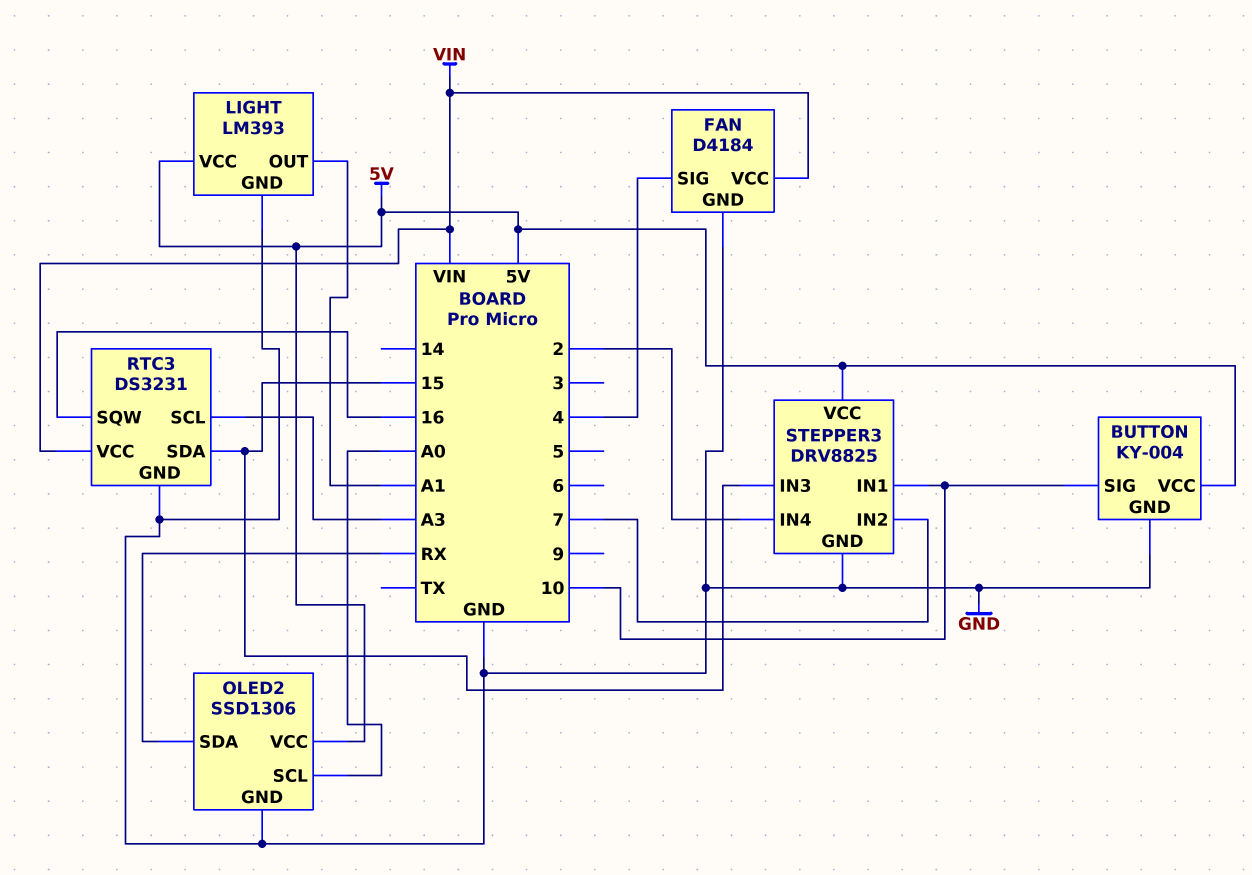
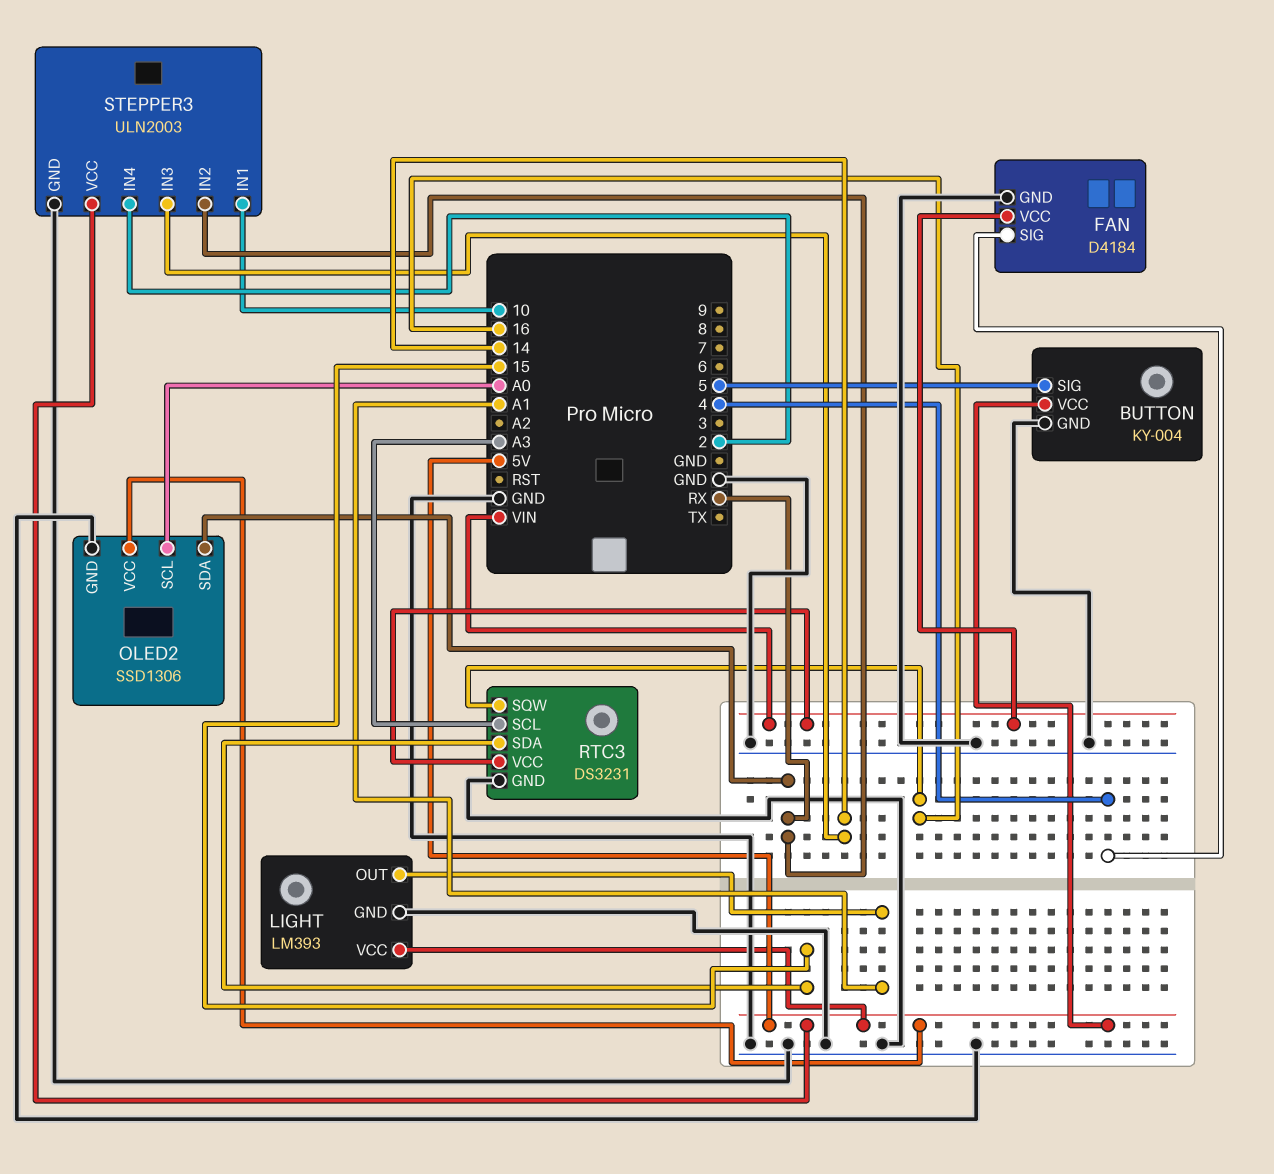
BUTTON pin SIG: 10 -> 5
STEPPER3: DRV8825 -> ULN2003
STEPPER3 pin IN2: 7 -> RX
STEPPER3 pin IN3: 15 -> 14

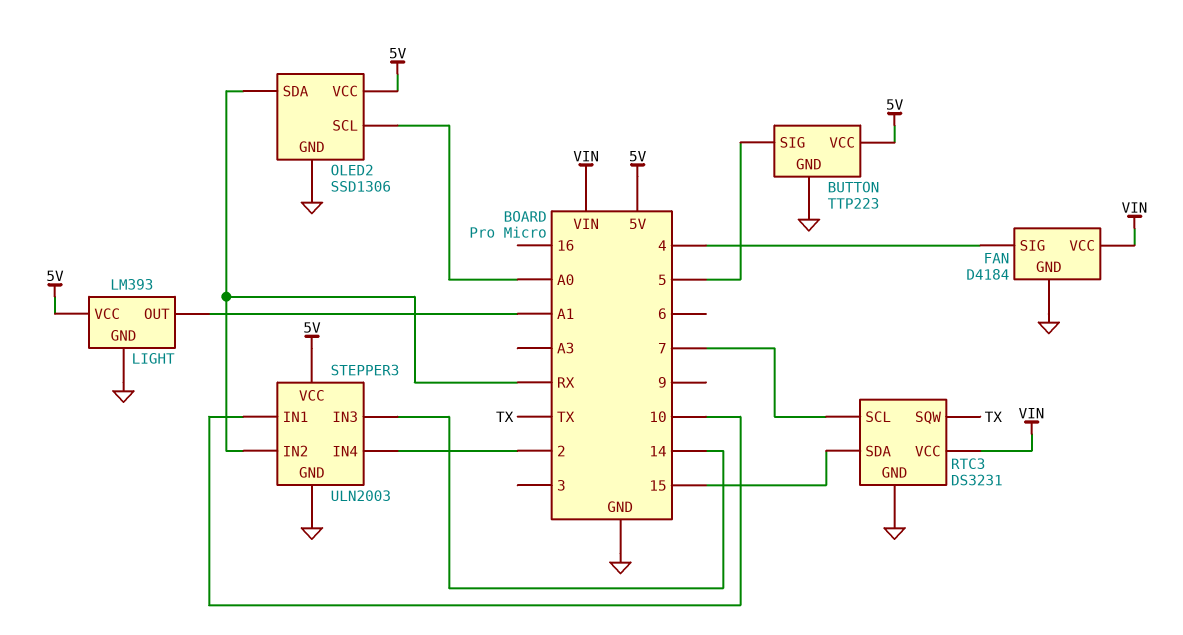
BUTTON: KY-004 -> TTP223
RTC3 pin SCL: A3 -> 7
RTC3 pin SQW: 16 -> TX

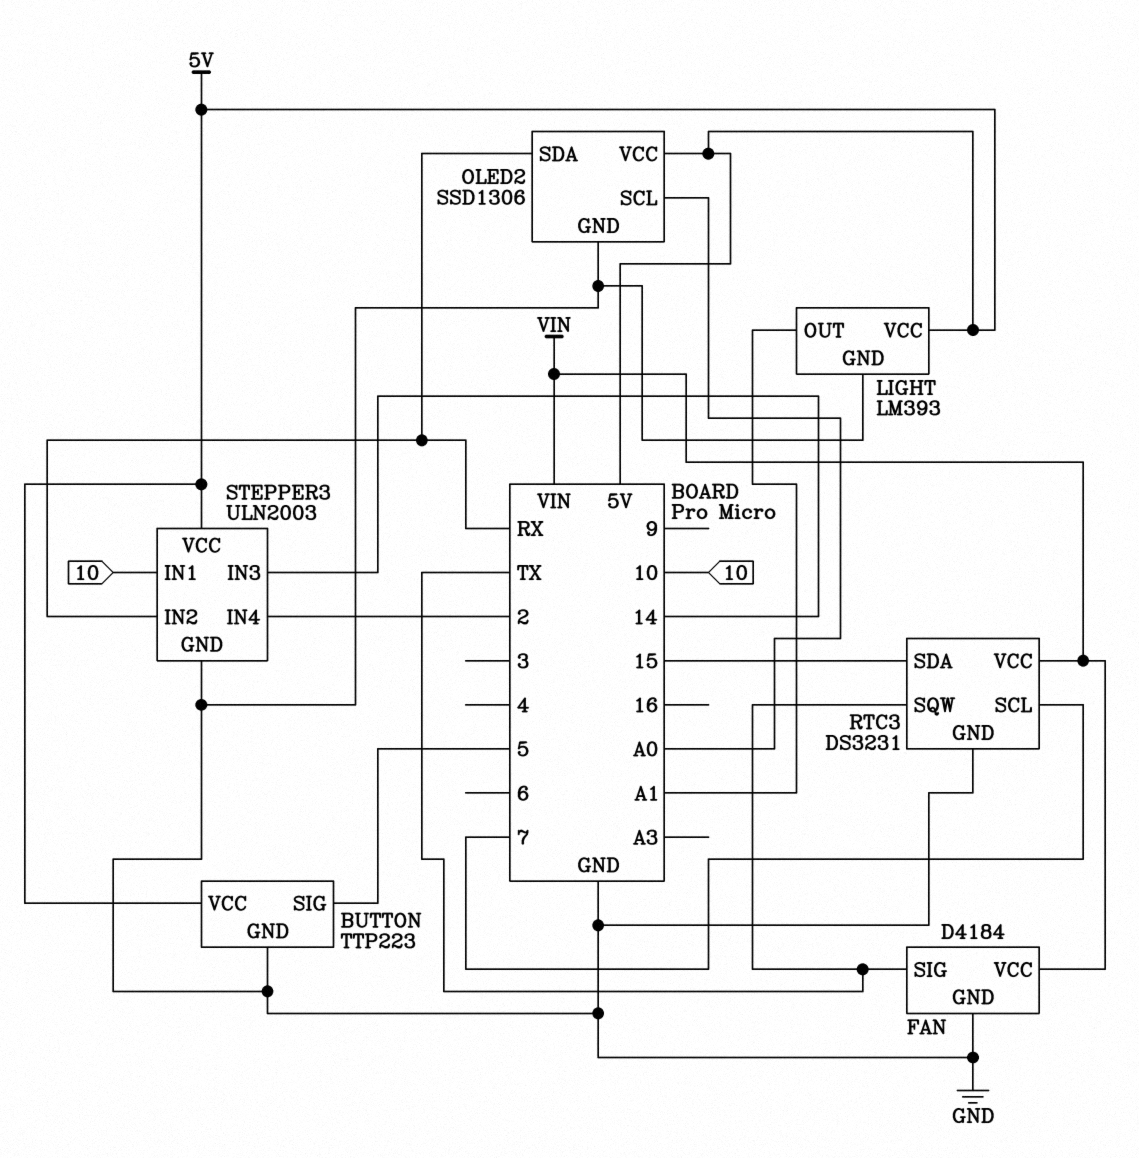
FAN pin SIG: 4 -> TX

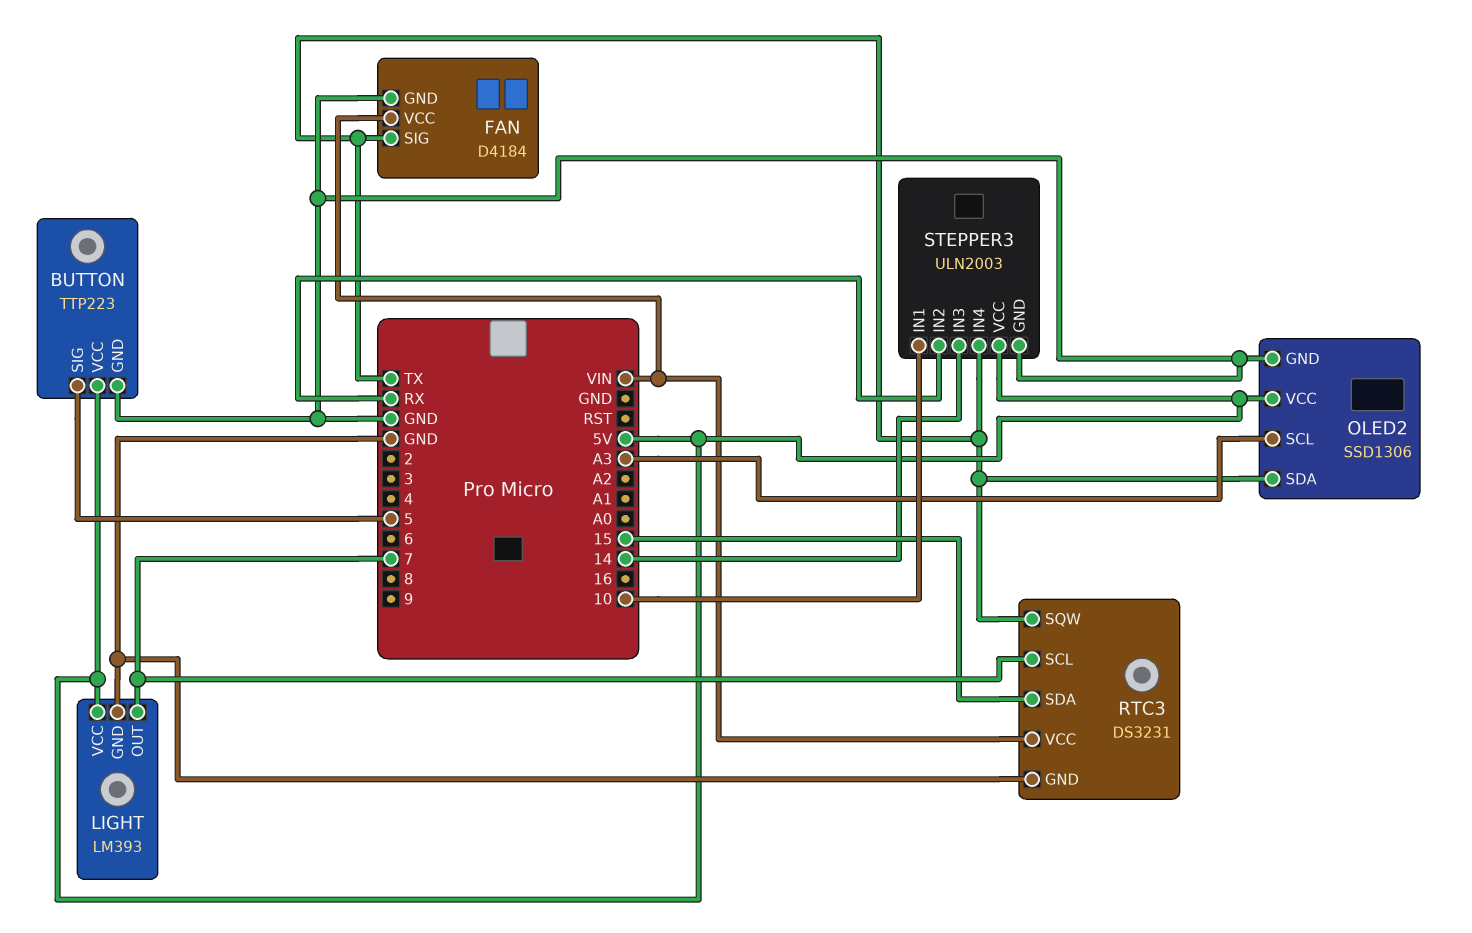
LIGHT pin OUT: A1 -> 7
OLED2 pin SCL: A0 -> A3
OLED2 pin SDA: RX -> TX
STEPPER3 pin IN4: 2 -> TX

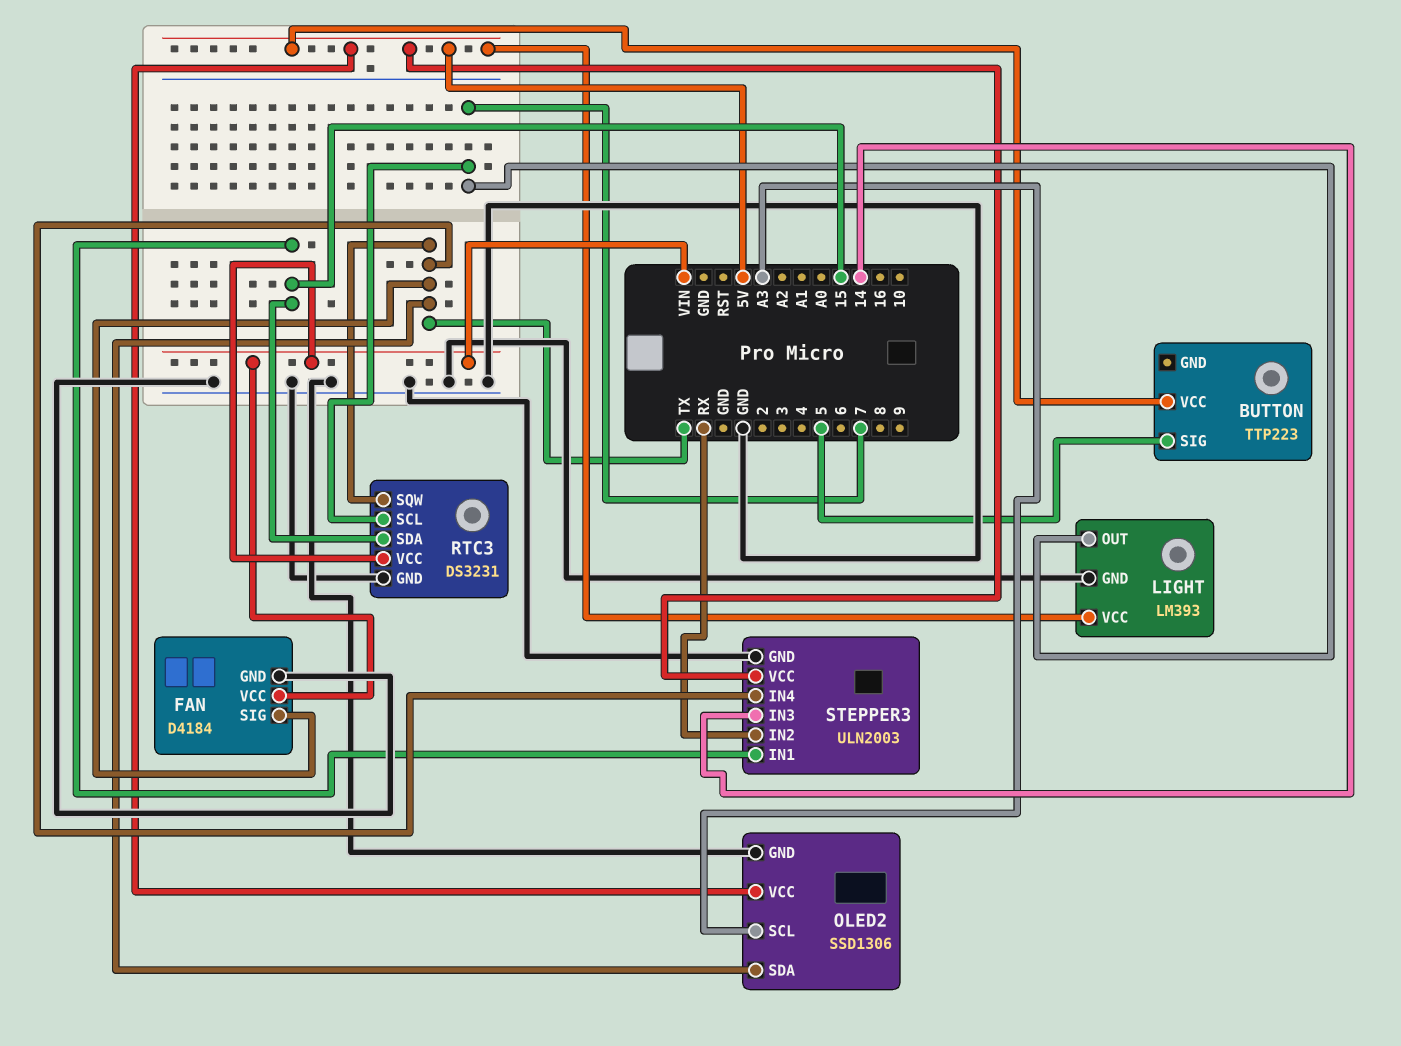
BUTTON pin GND: GND -> none
STEPPER3 pin IN1: 10 -> 15

